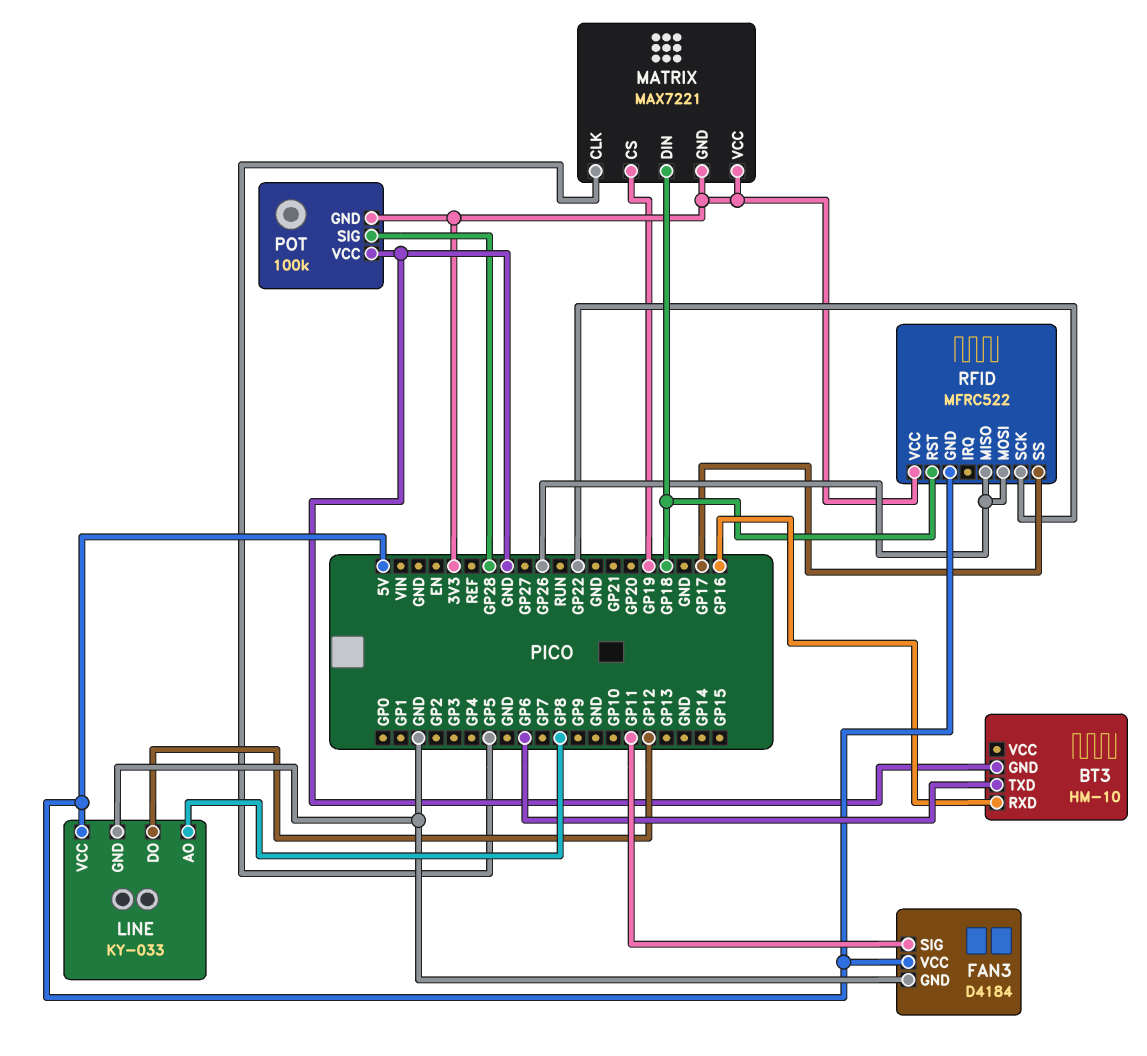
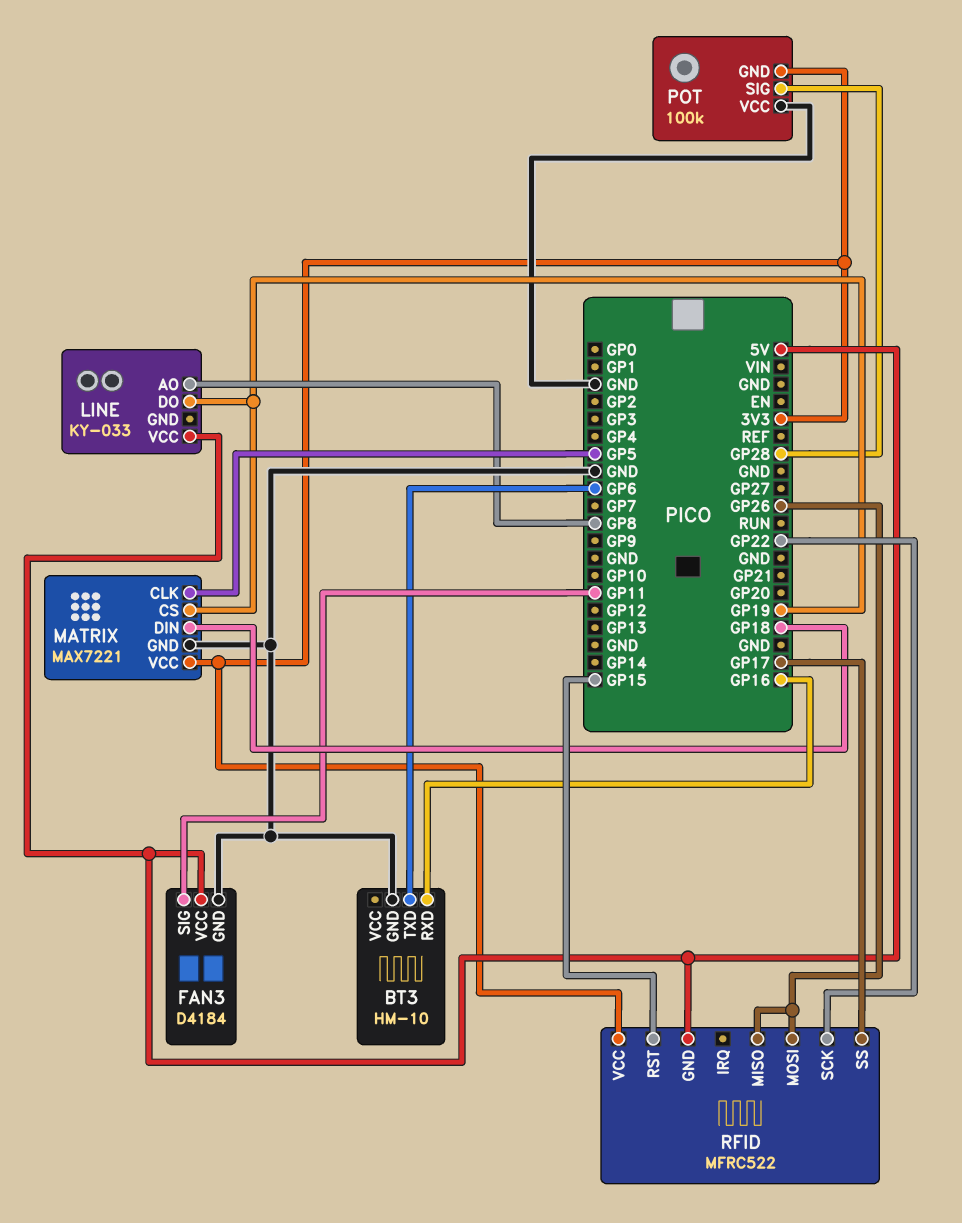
LINE pin DO: GP12 -> GP19
LINE pin GND: GND -> none
MATRIX pin GND: 3V3 -> GND
RFID pin RST: GP18 -> GP15

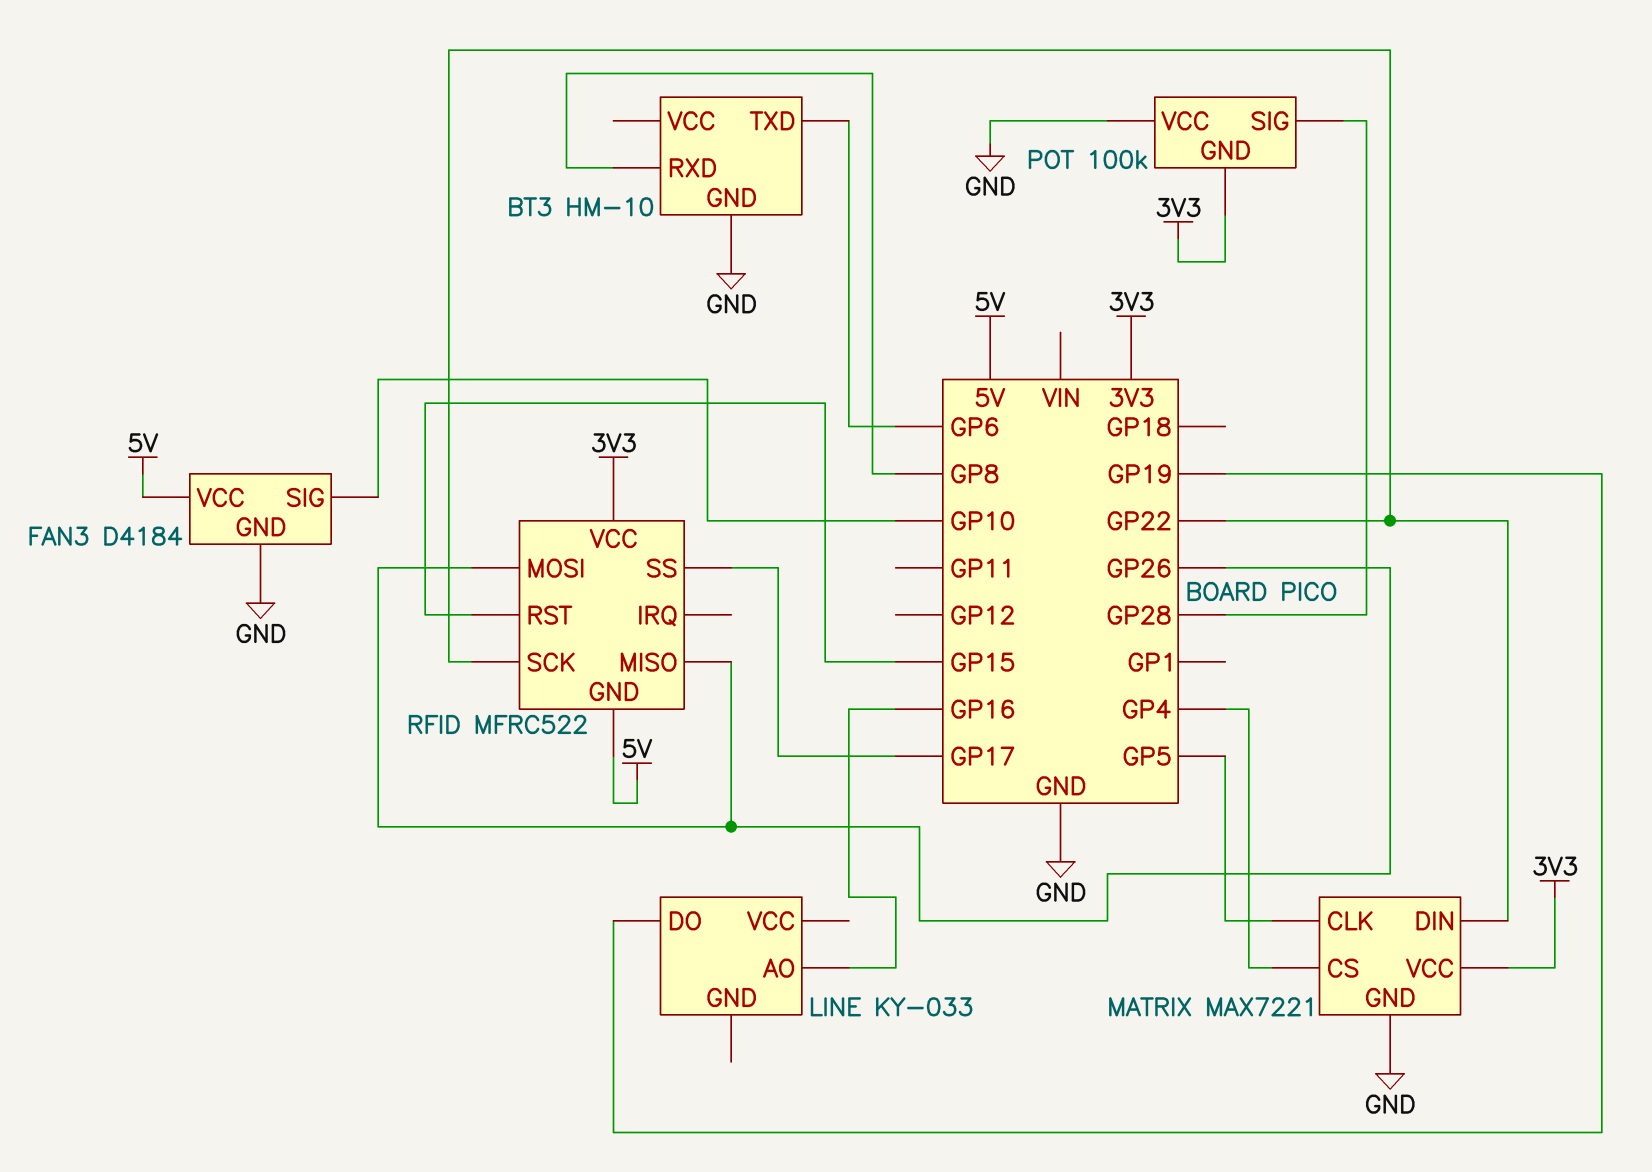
BT3 pin RXD: GP16 -> GP8
FAN3 pin SIG: GP11 -> GP10
LINE pin AO: GP8 -> GP16
LINE pin VCC: 5V -> none
MATRIX pin CS: GP19 -> GP4
MATRIX pin DIN: GP18 -> GP22

